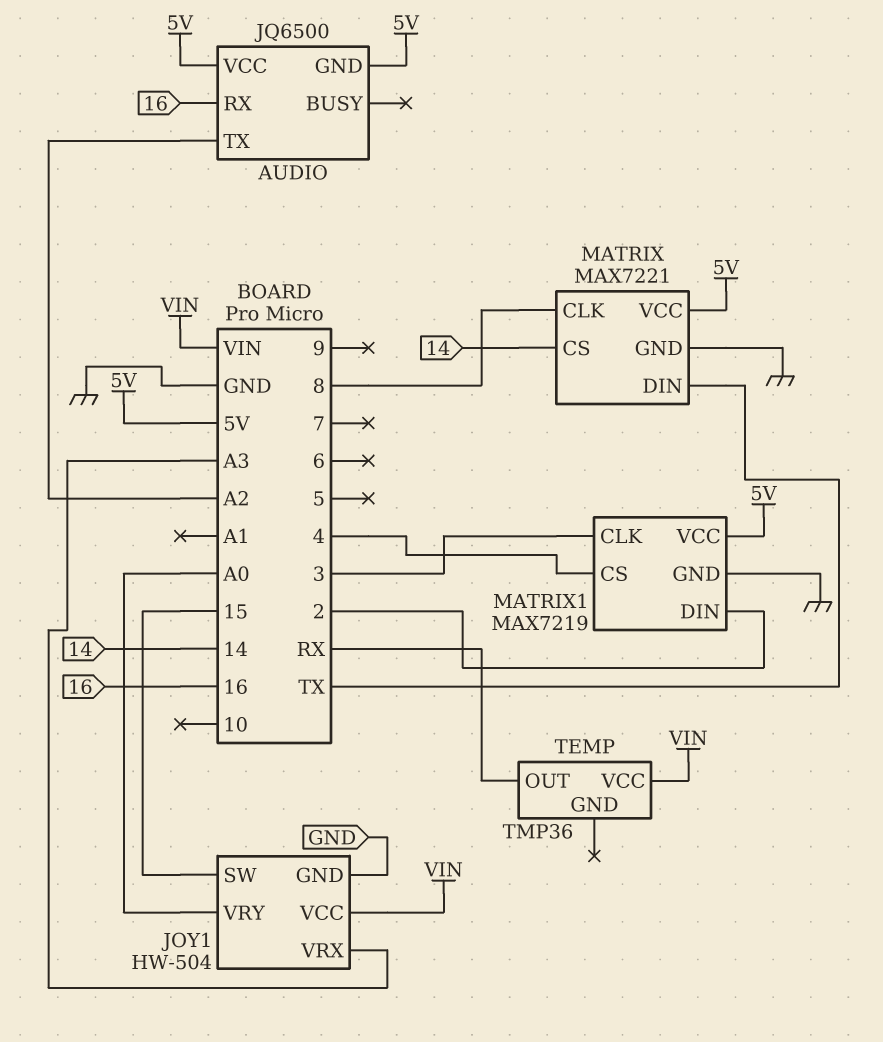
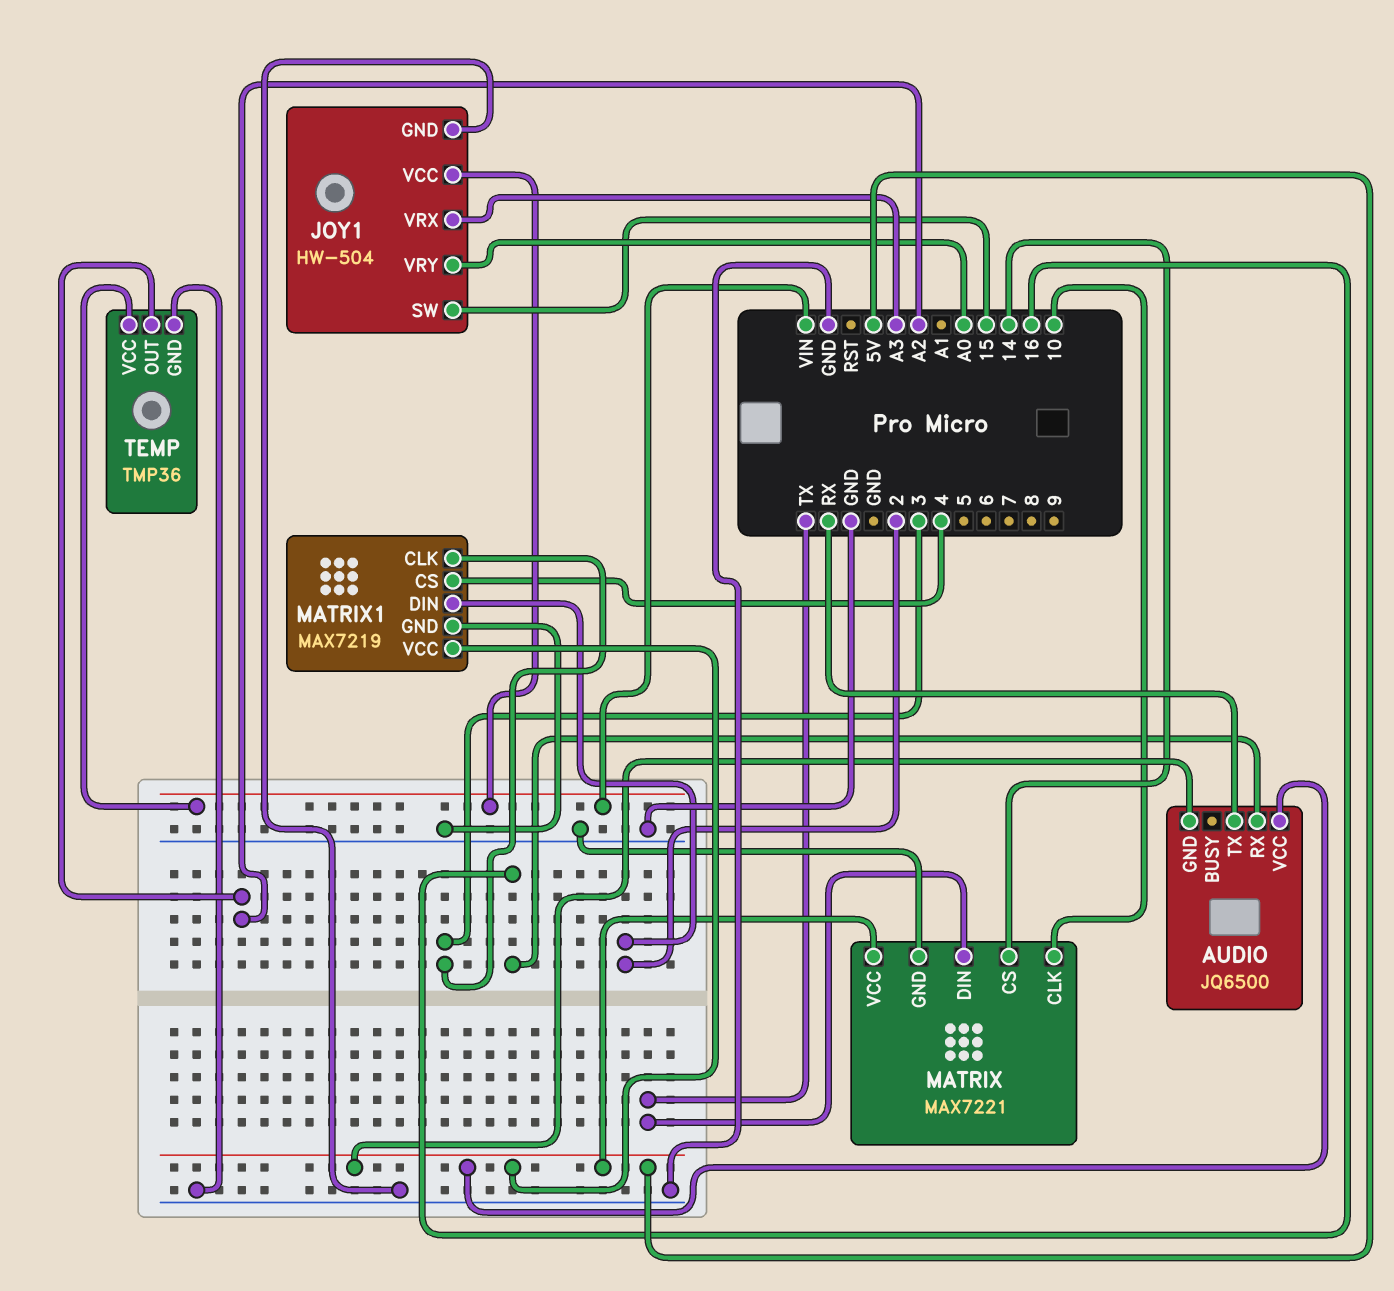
AUDIO pin TX: A2 -> RX
MATRIX pin CLK: 8 -> 10
TEMP pin GND: none -> GND
TEMP pin OUT: RX -> A2

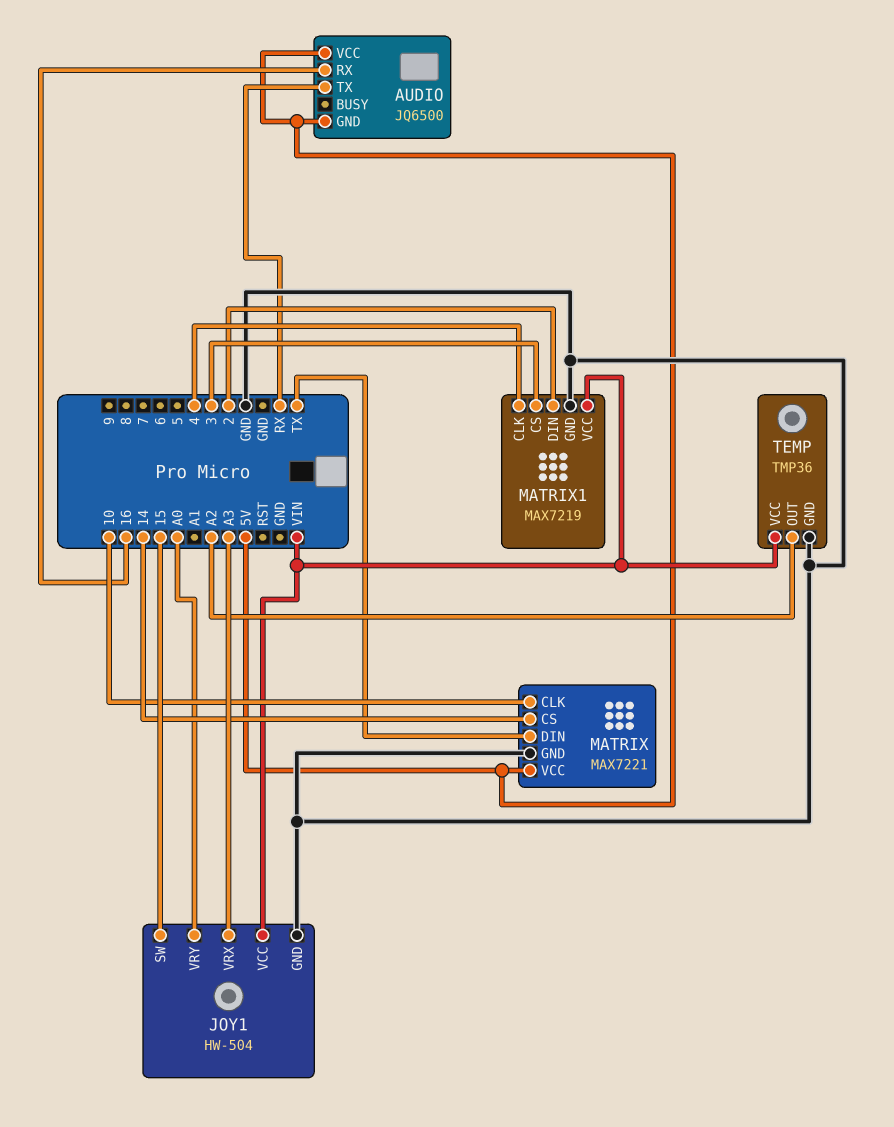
MATRIX1 pin CLK: 3 -> 4
MATRIX1 pin CS: 4 -> 3
MATRIX1 pin VCC: 5V -> VIN

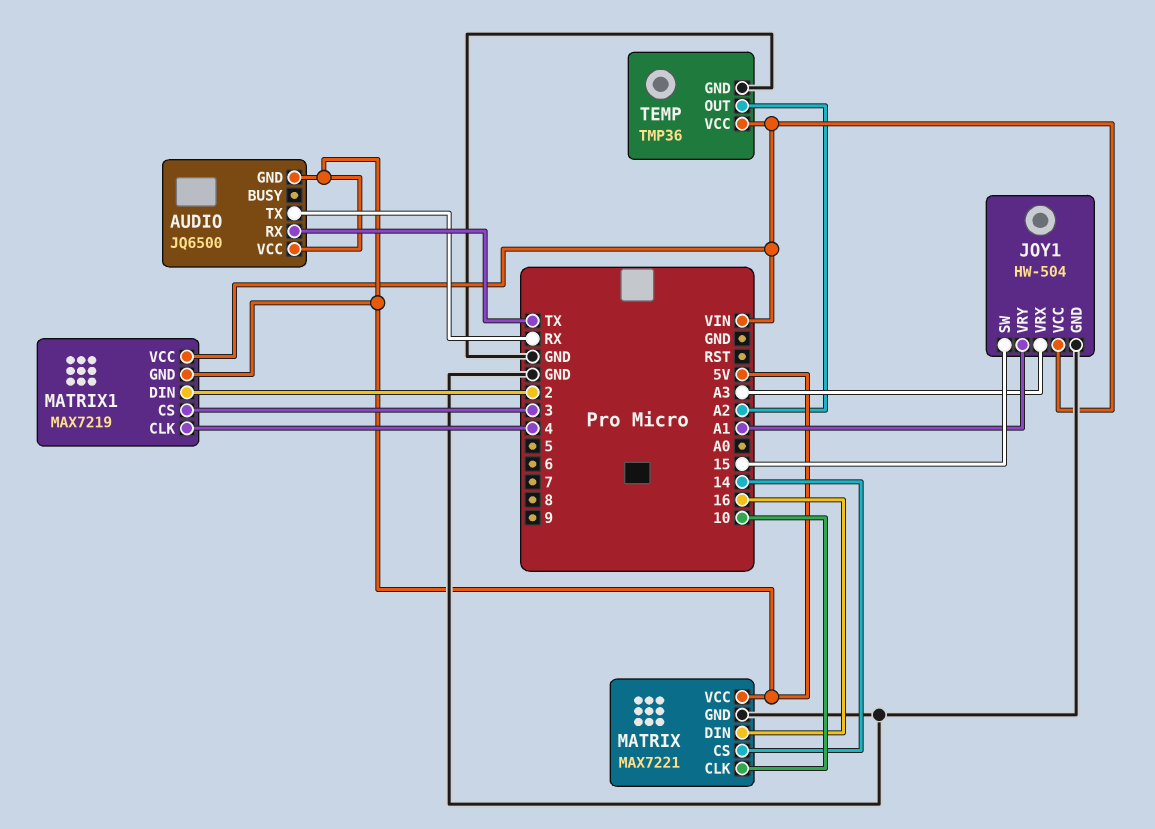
AUDIO pin RX: 16 -> TX
JOY1 pin VRY: A0 -> A1
MATRIX pin DIN: TX -> 16
MATRIX1 pin GND: GND -> 5V

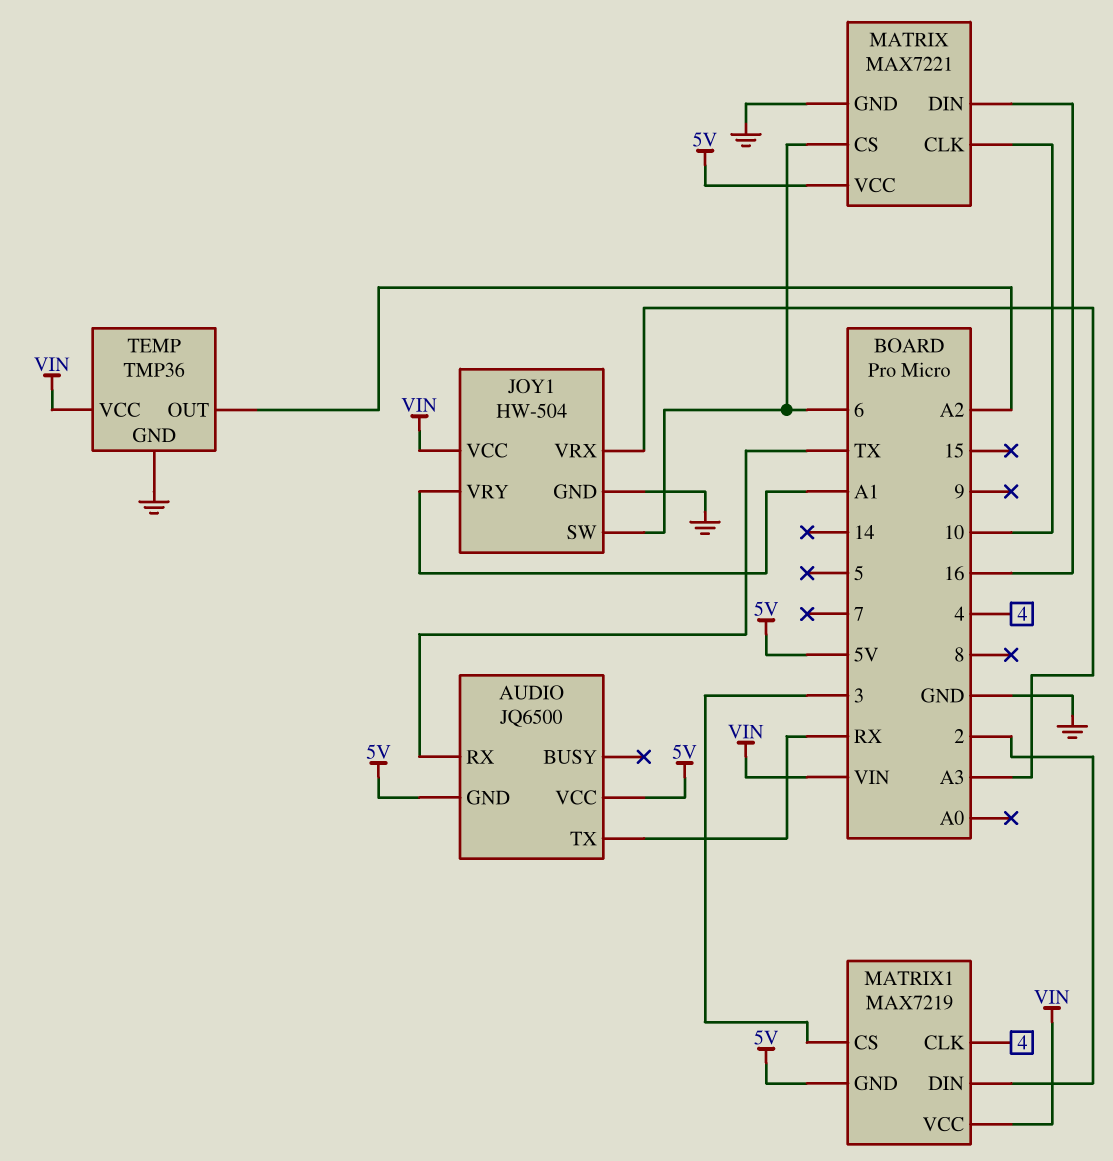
JOY1 pin SW: 15 -> 6
MATRIX pin CS: 14 -> 6

